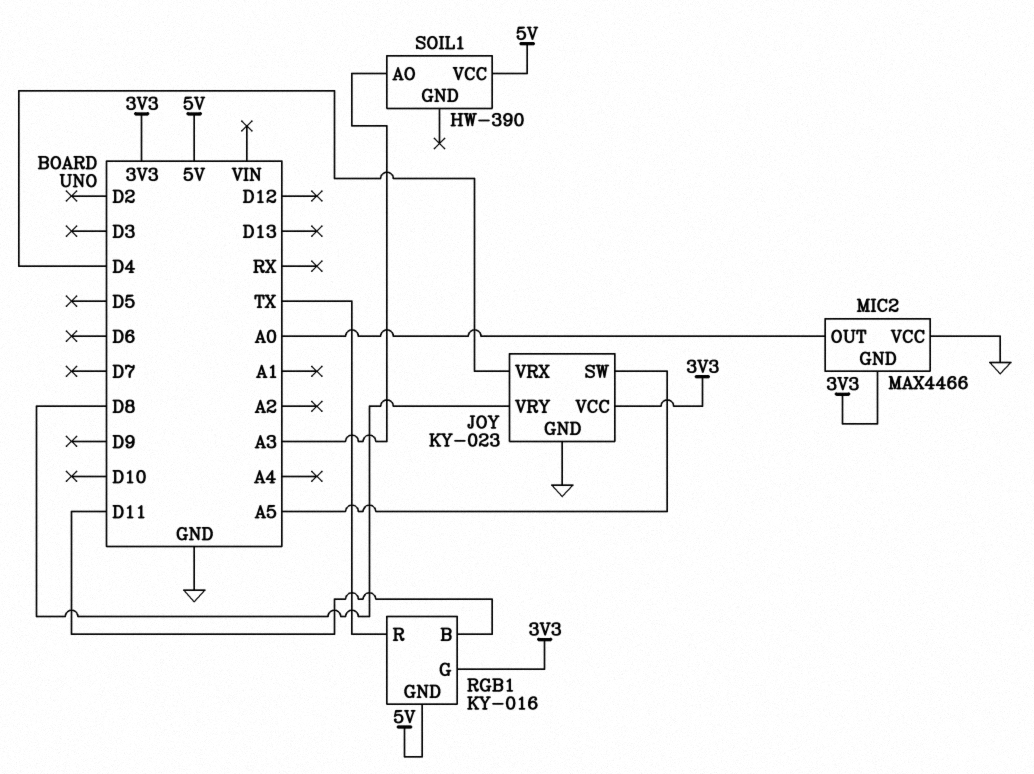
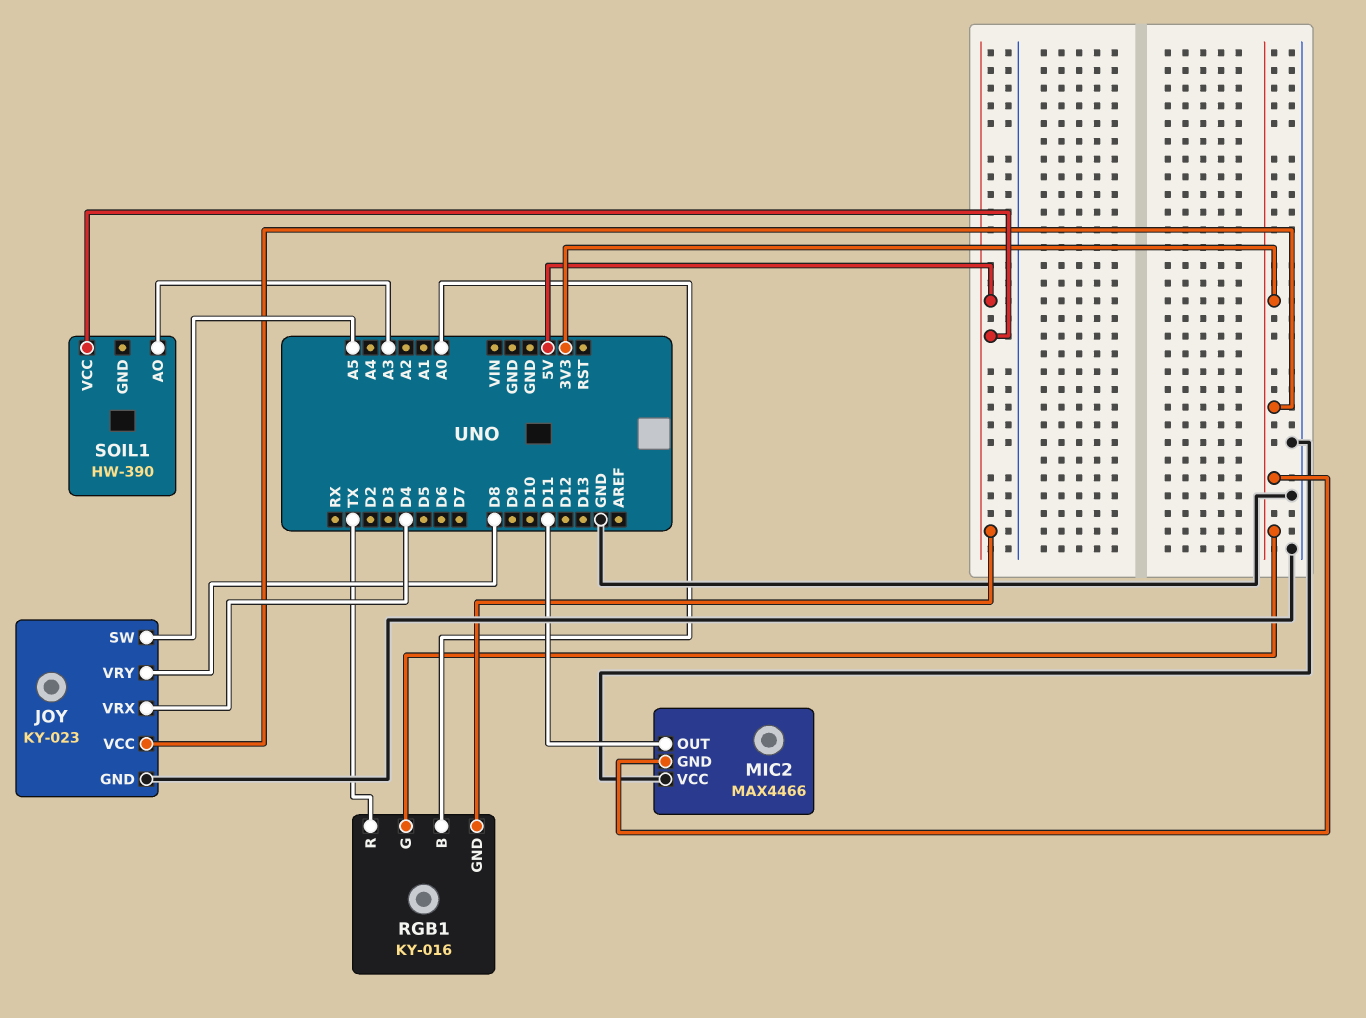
MIC2 pin OUT: A0 -> D11
RGB1 pin B: D11 -> A0

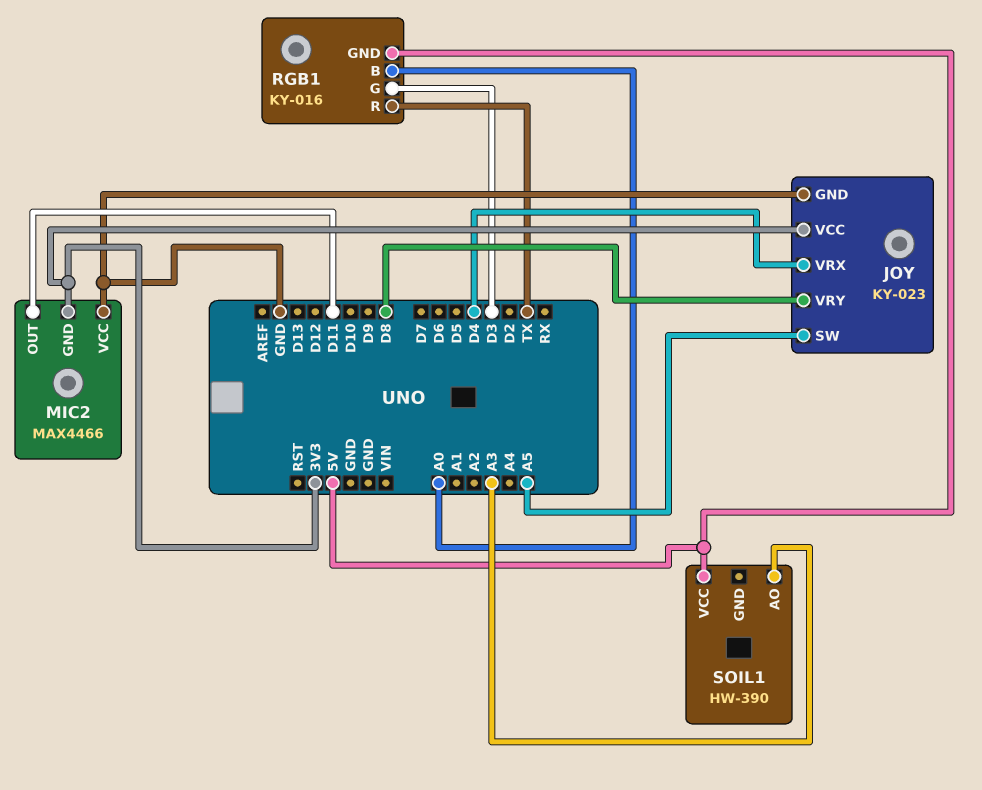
RGB1 pin G: 3V3 -> D3

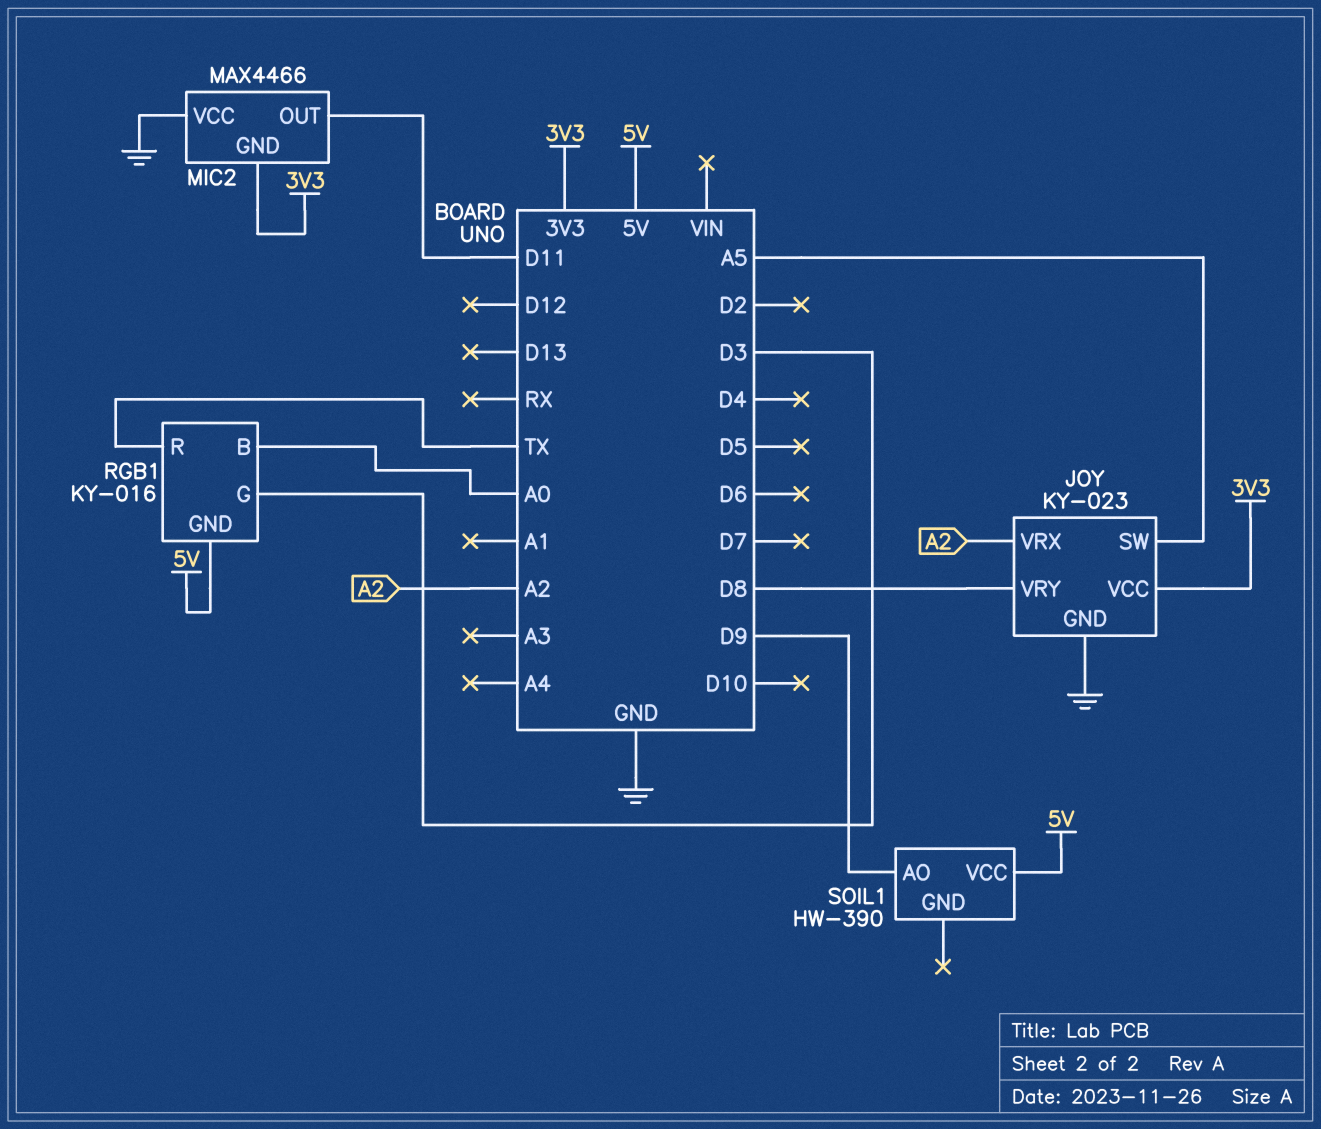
JOY pin VRX: D4 -> A2
SOIL1 pin AO: A3 -> D9

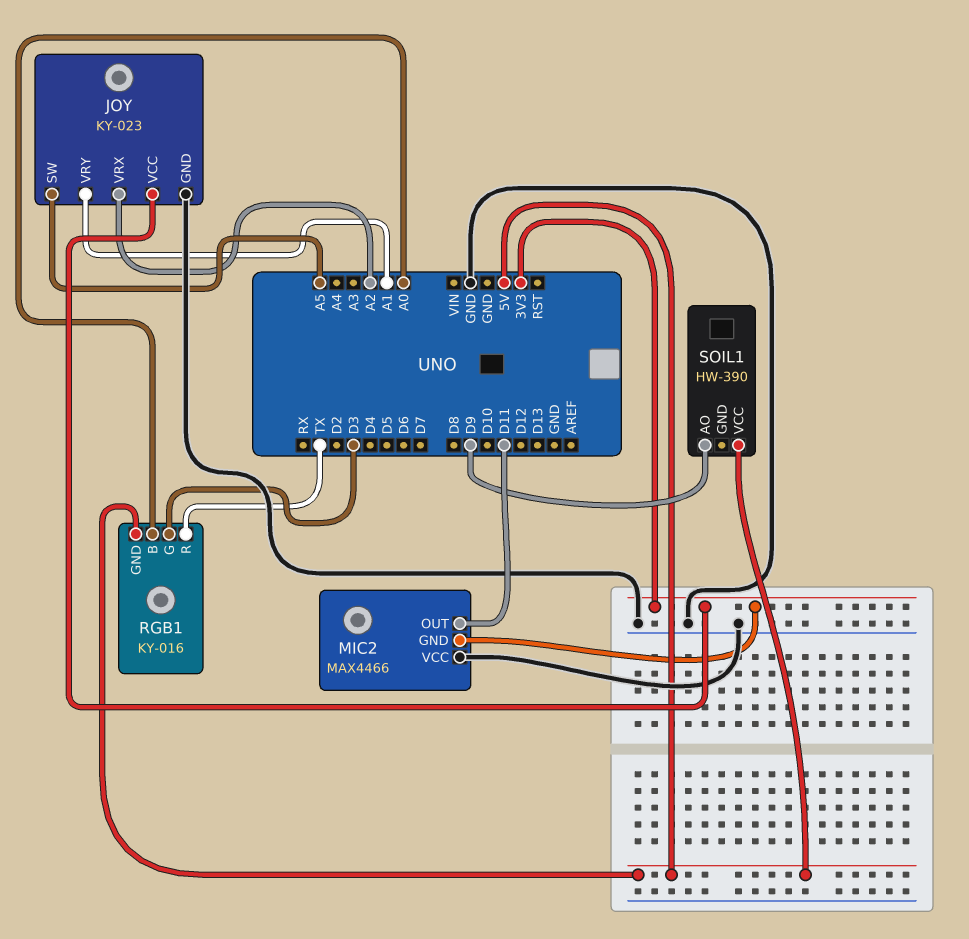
JOY pin VRY: D8 -> A1

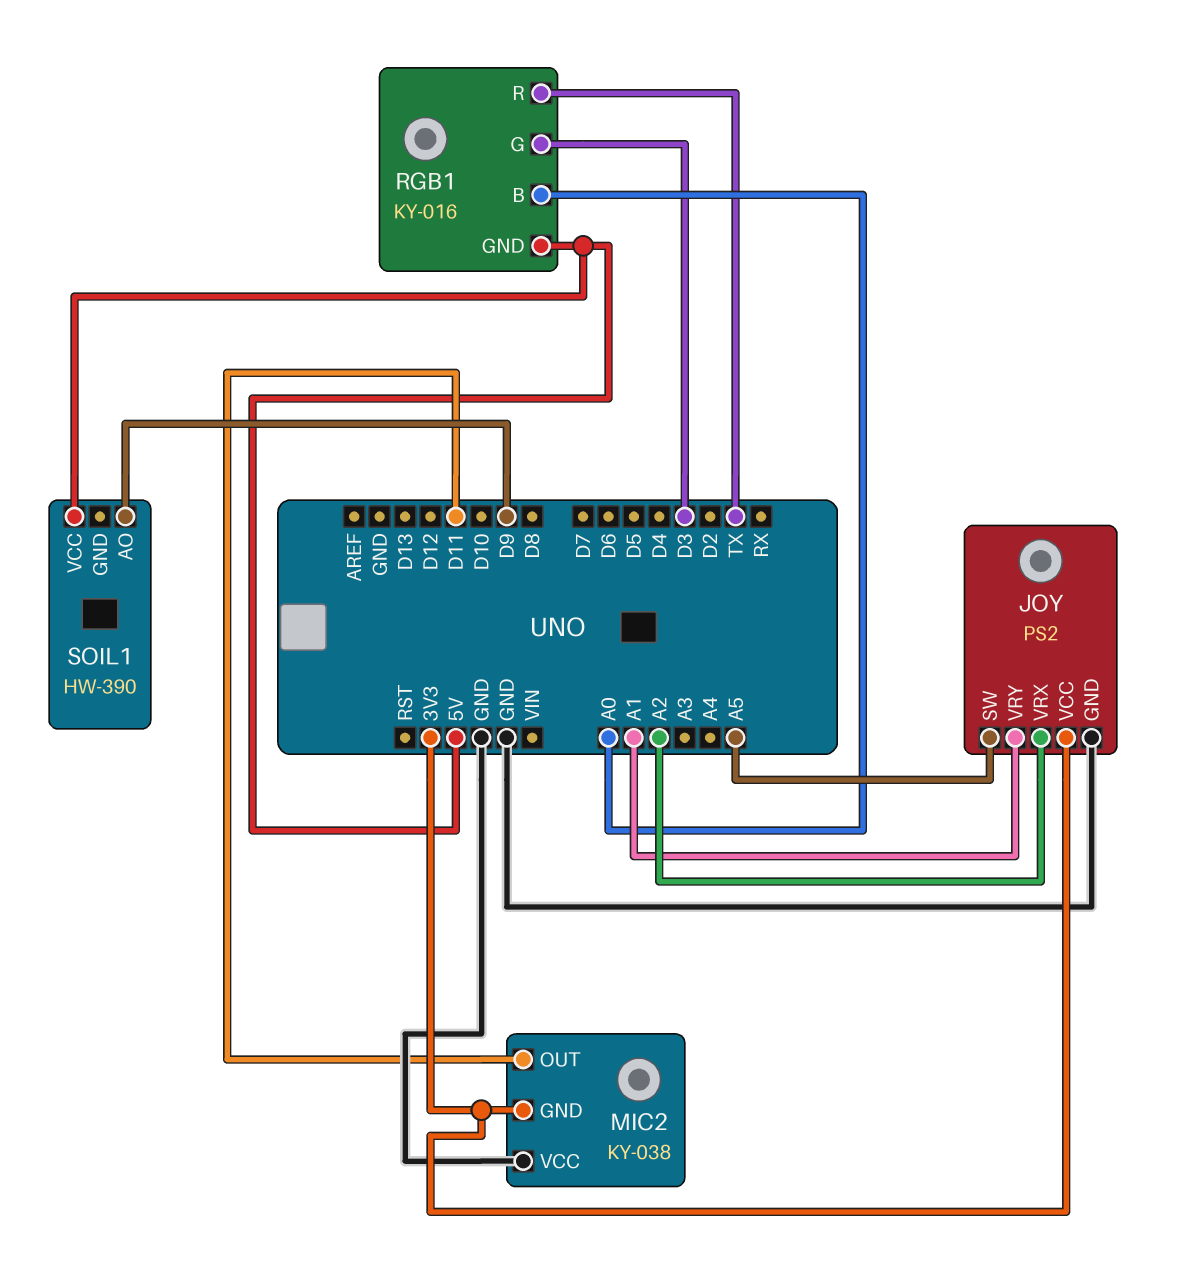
JOY: KY-023 -> PS2
MIC2: MAX4466 -> KY-038

